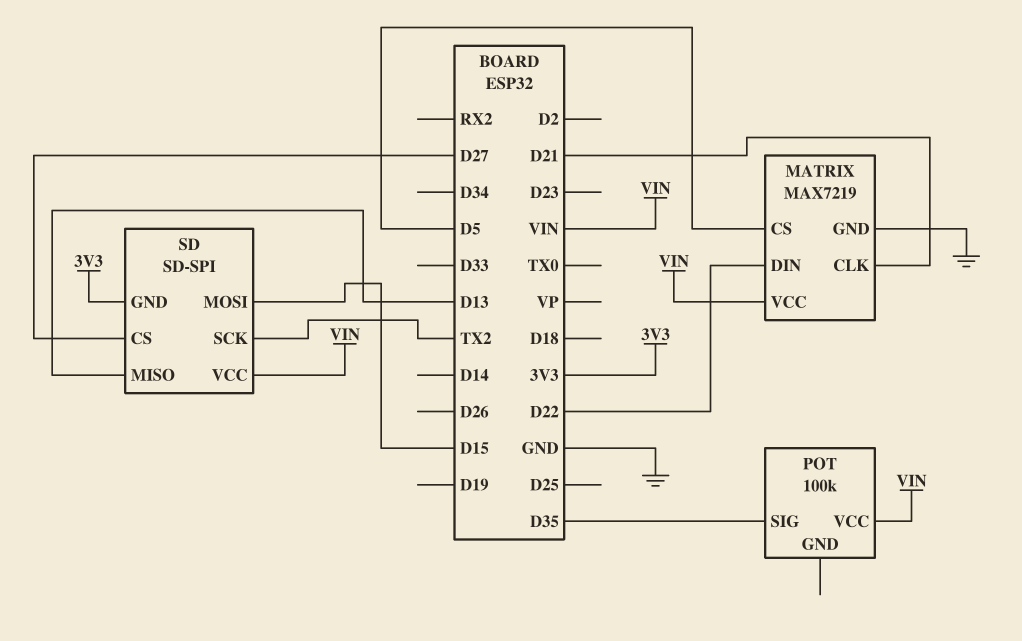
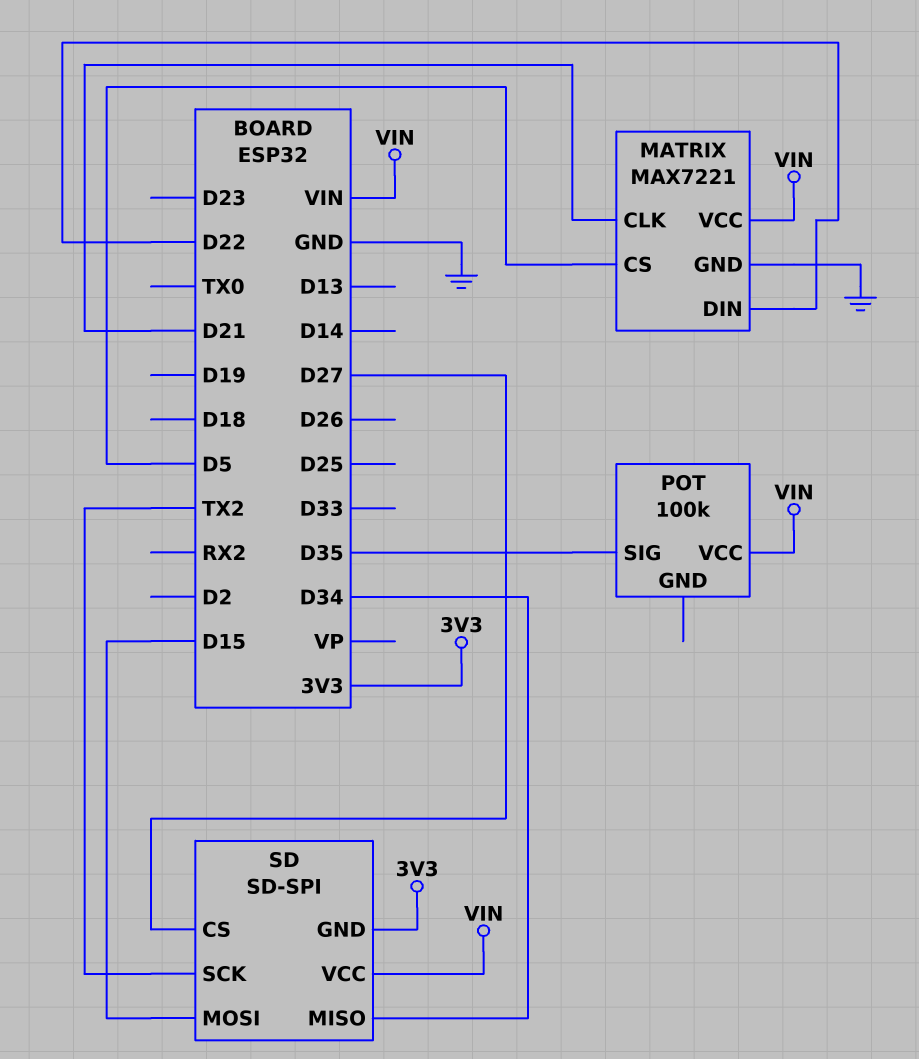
MATRIX: MAX7219 -> MAX7221
SD pin MISO: D13 -> D34

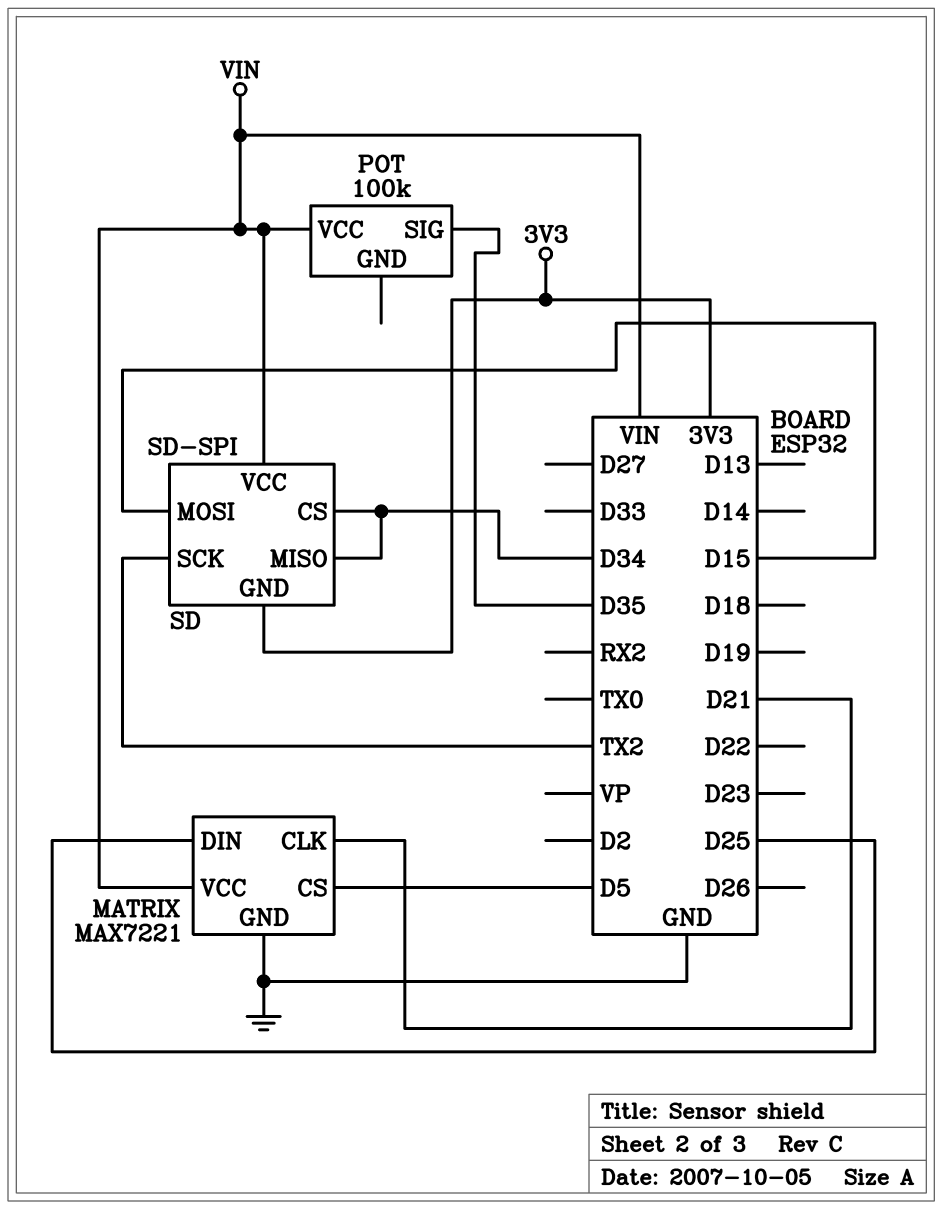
MATRIX pin DIN: D22 -> D25
SD pin CS: D27 -> D34

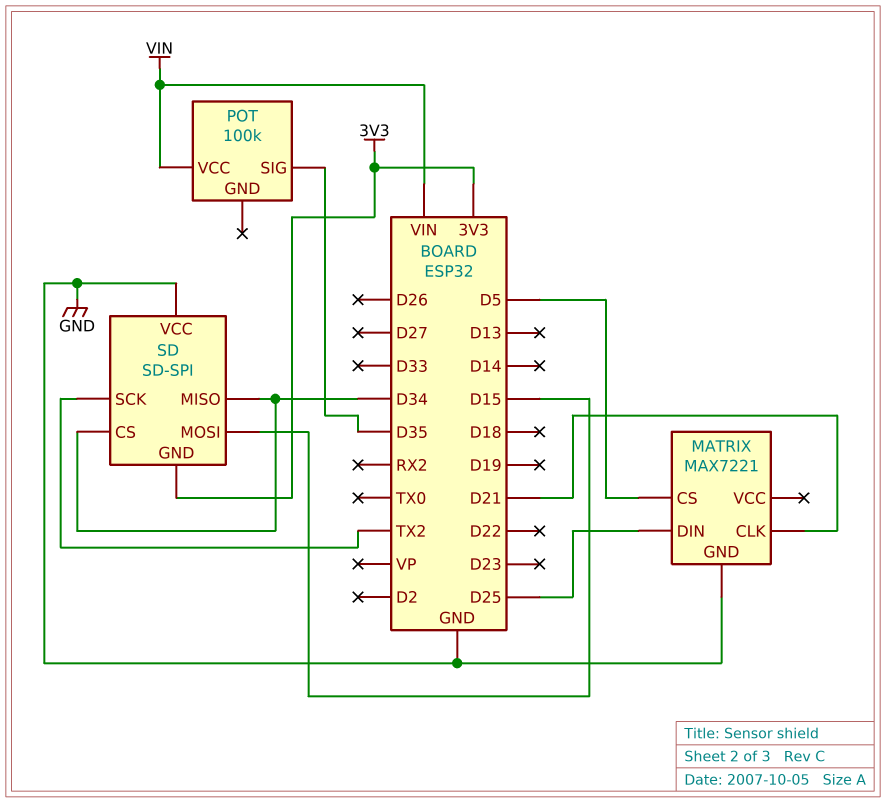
MATRIX pin VCC: VIN -> none
SD pin VCC: VIN -> GND

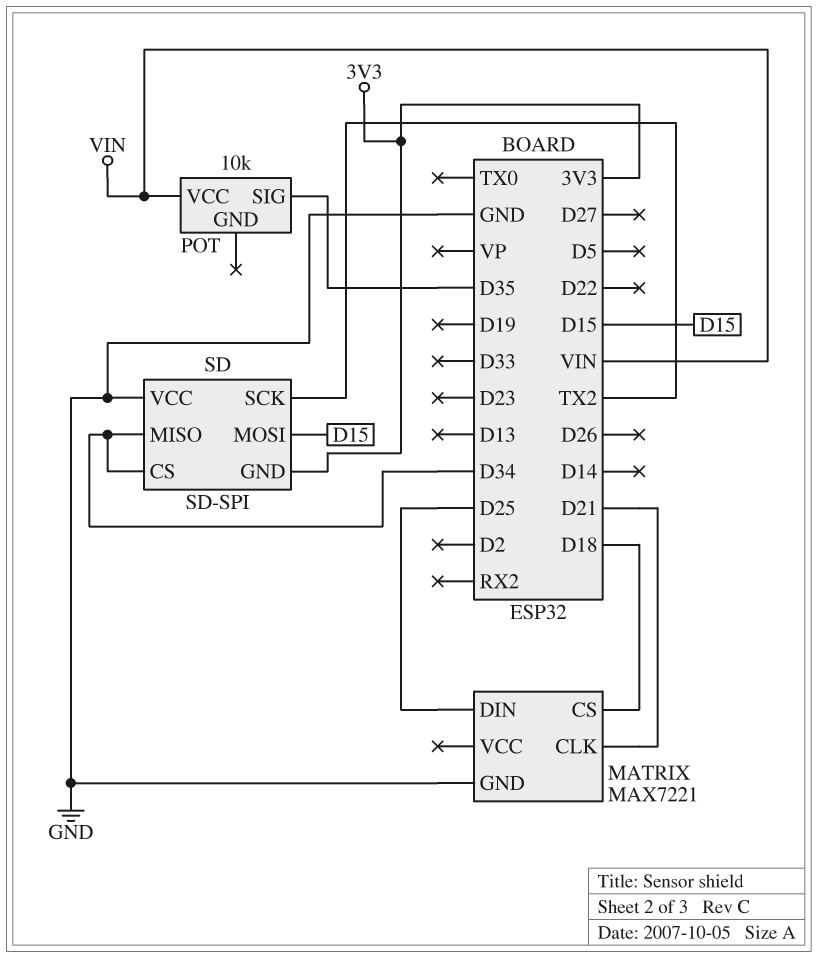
MATRIX pin CS: D5 -> D18
POT: 100k -> 10k

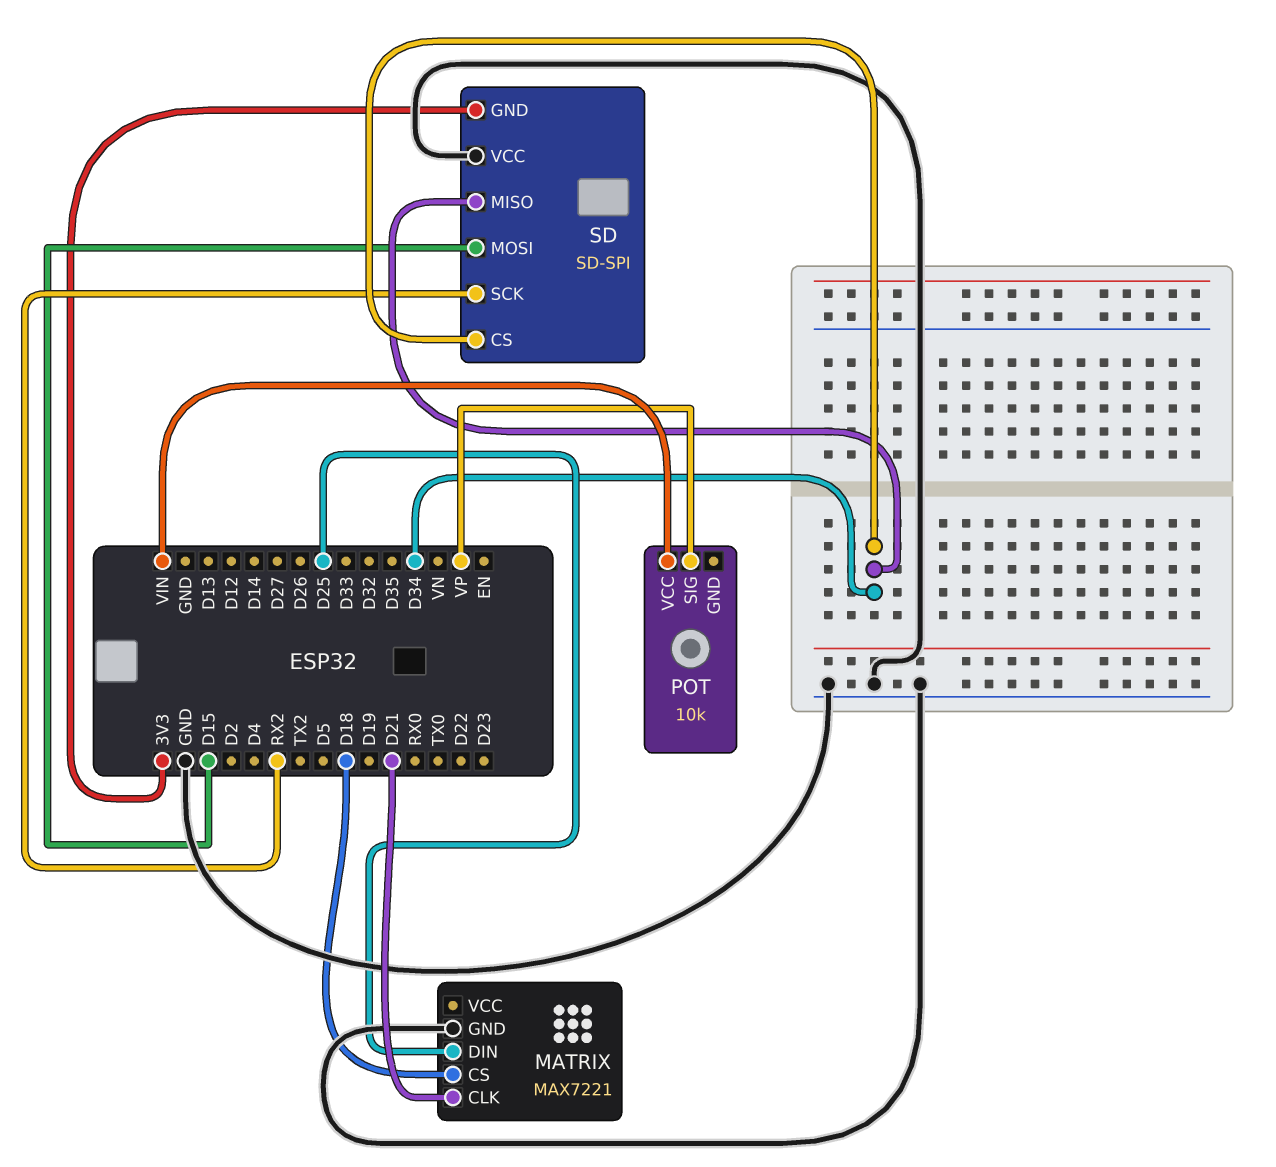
POT pin SIG: D35 -> VP
SD pin SCK: TX2 -> RX2

